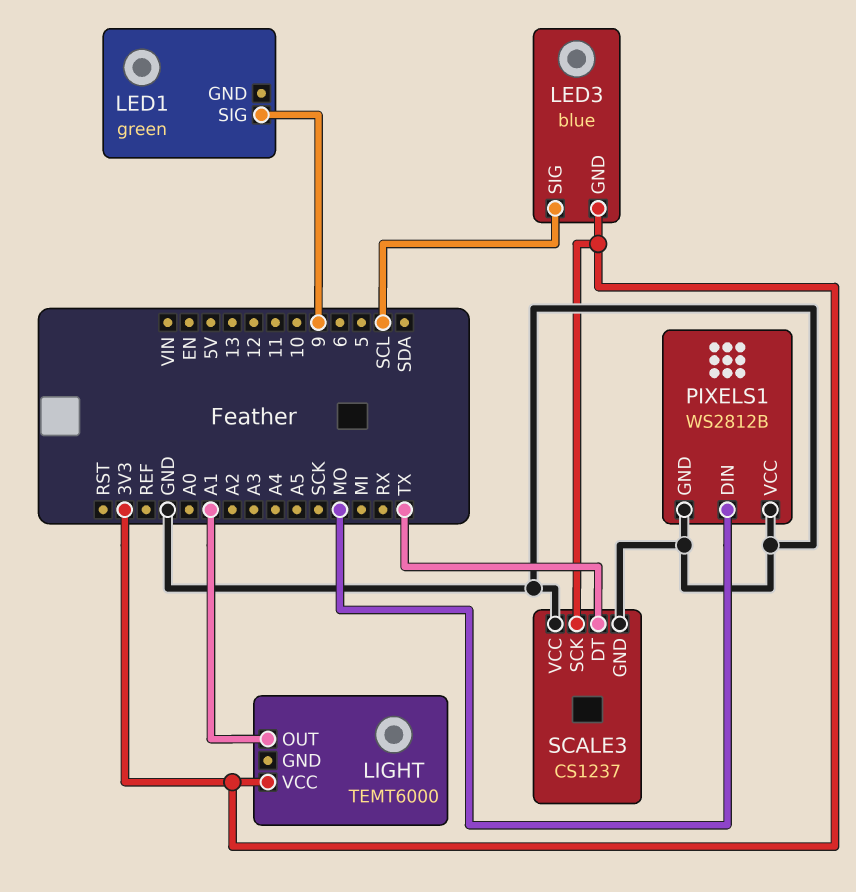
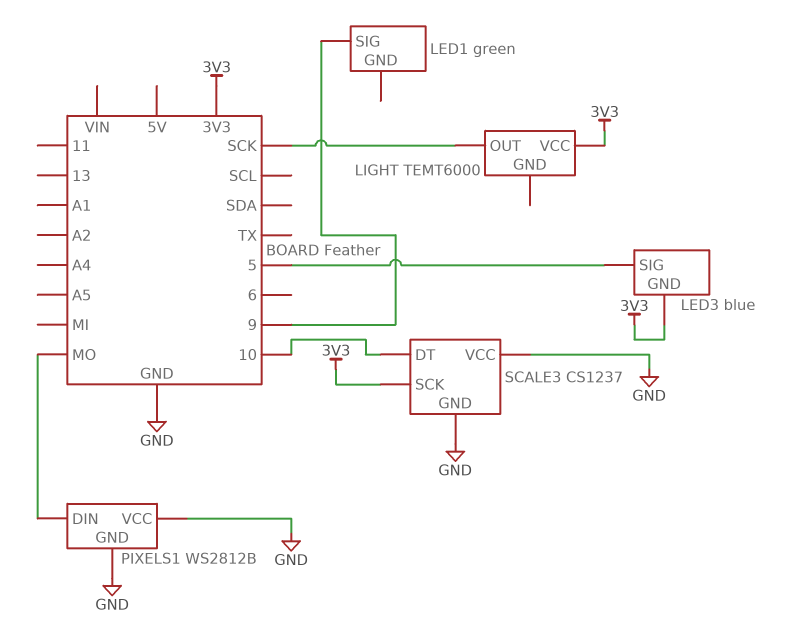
LED3 pin SIG: SCL -> 5
LIGHT pin OUT: A1 -> SCK
SCALE3 pin DT: TX -> 10

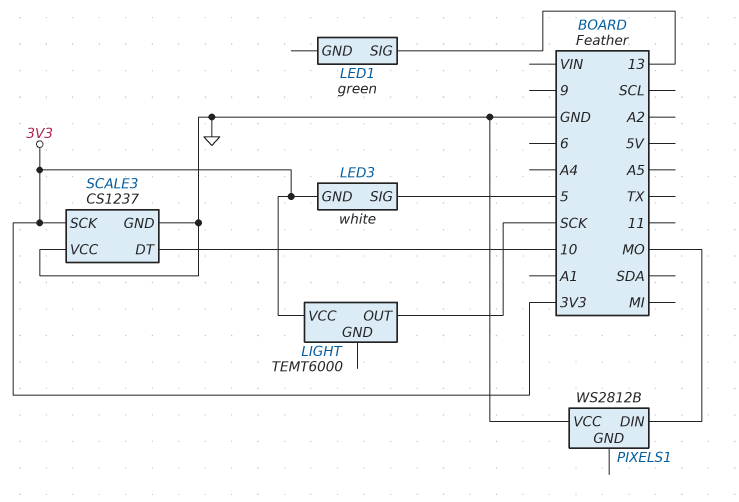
LED1 pin SIG: 9 -> 13
LED3: blue -> white
PIXELS1 pin GND: GND -> none

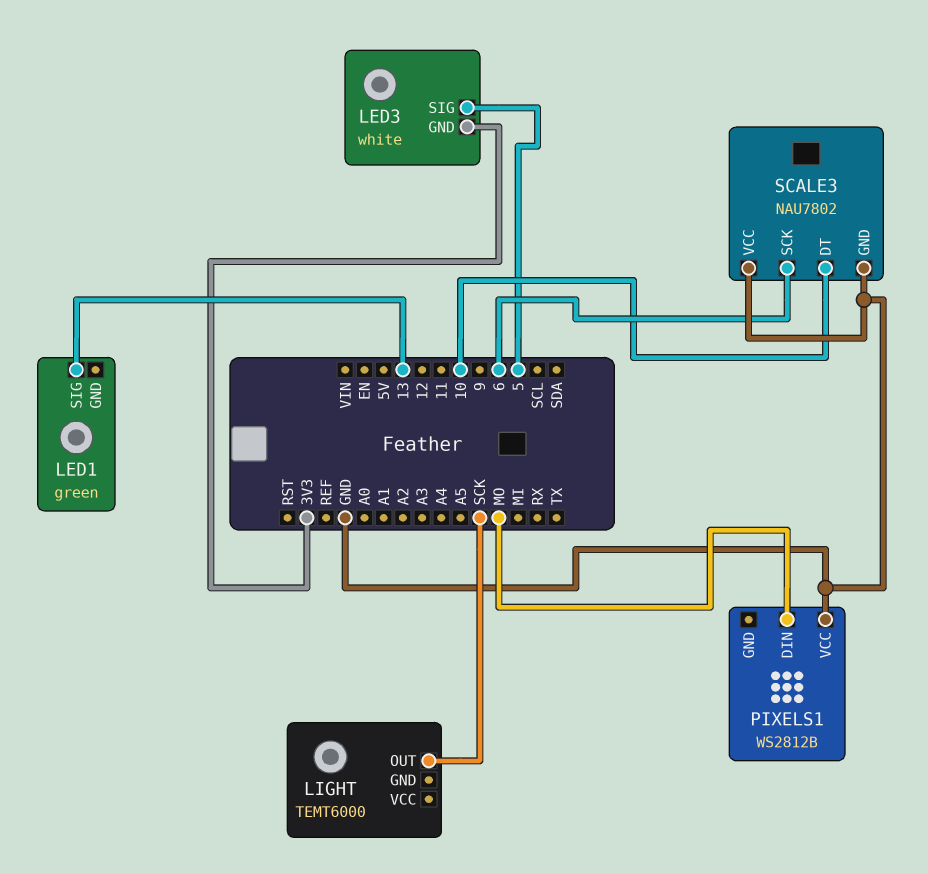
LIGHT pin VCC: 3V3 -> none
SCALE3: CS1237 -> NAU7802
SCALE3 pin SCK: 3V3 -> 6

